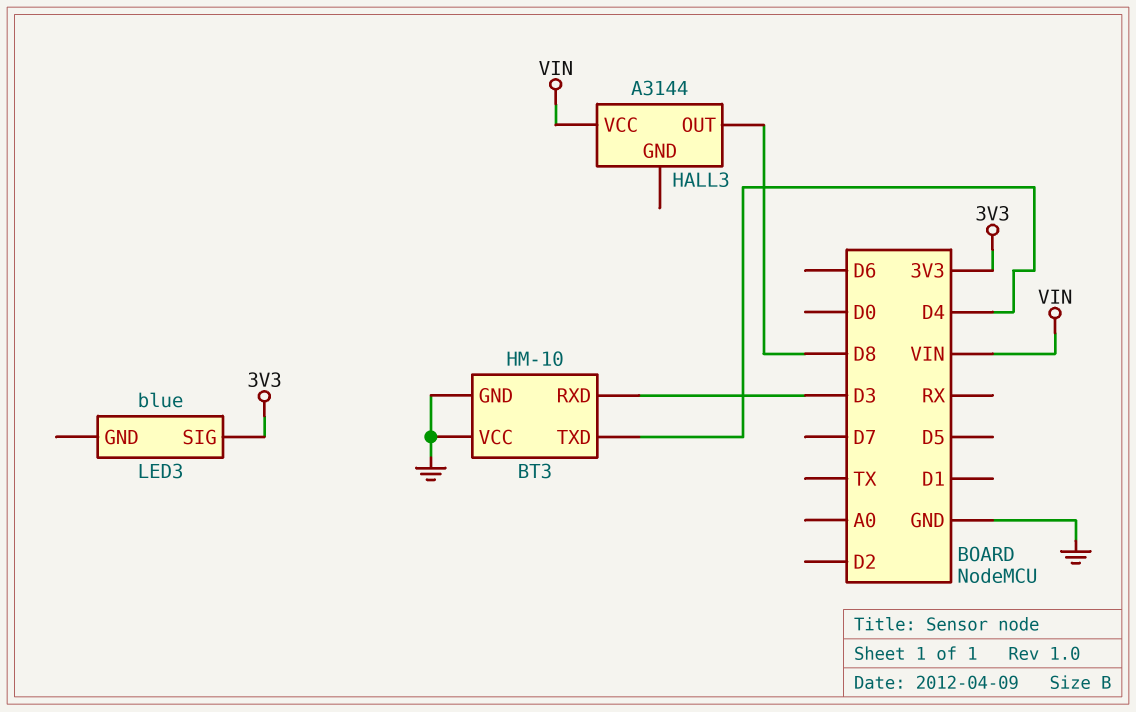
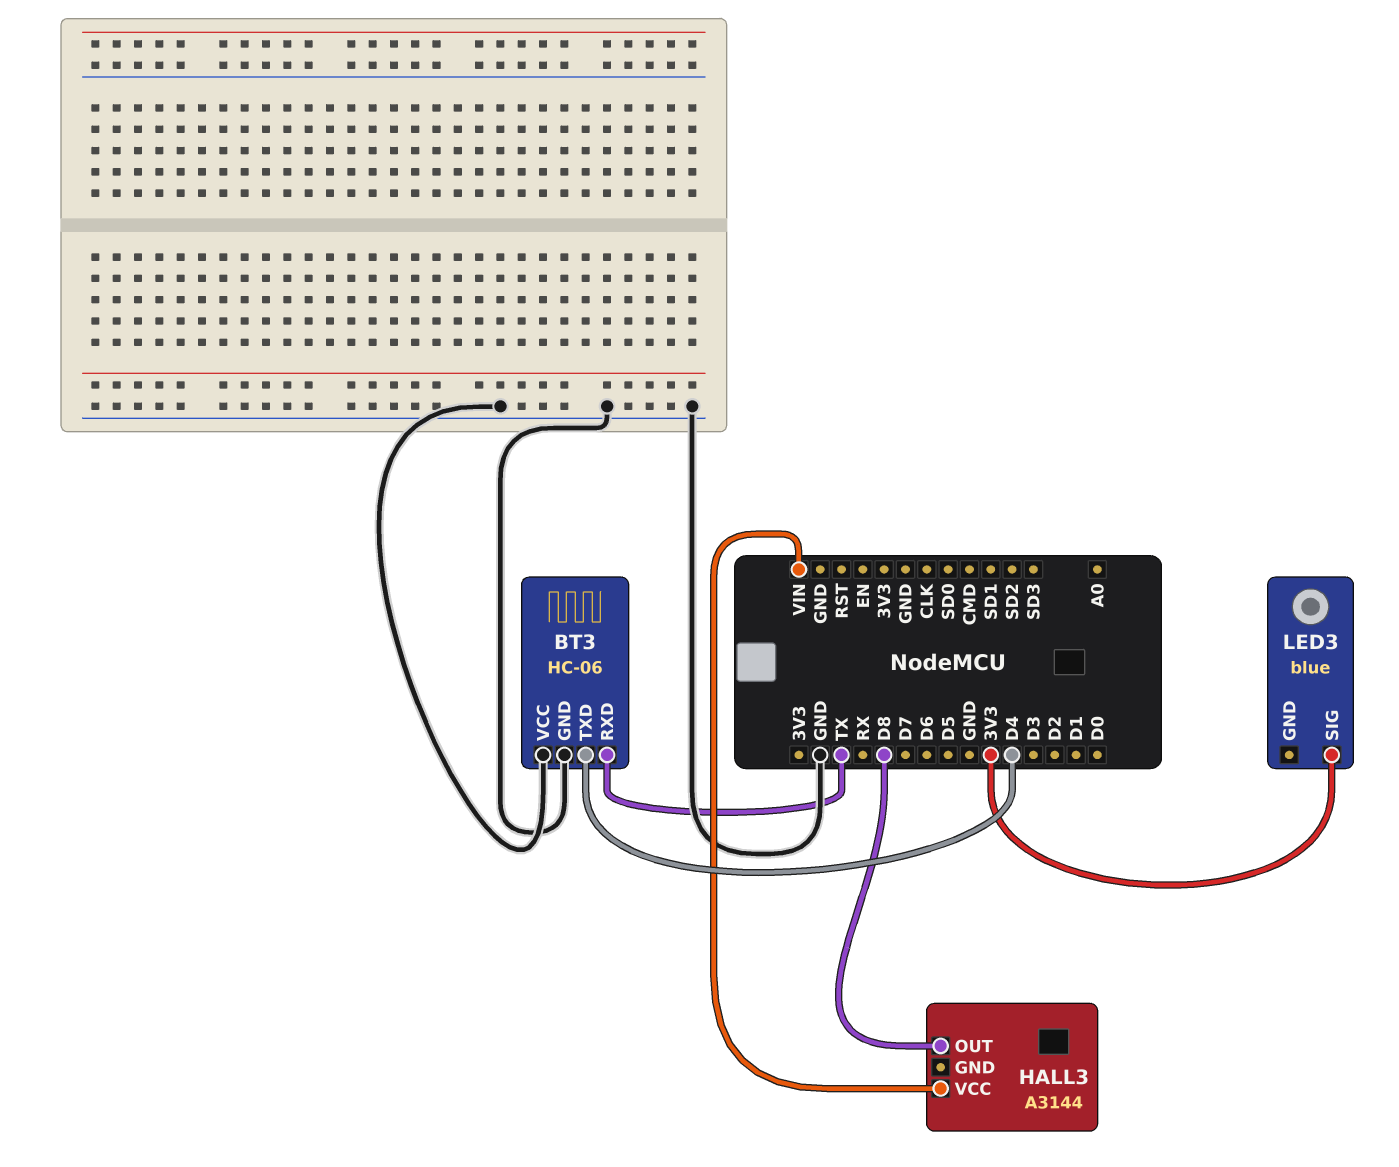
BT3: HM-10 -> HC-06
BT3 pin RXD: D3 -> TX

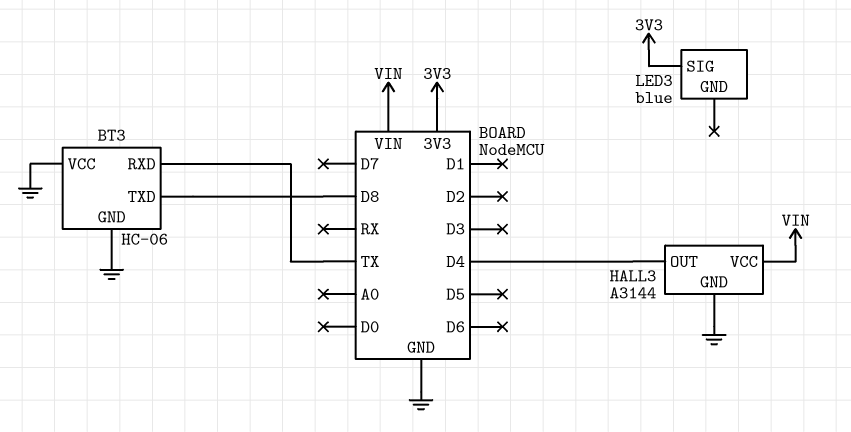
BT3 pin TXD: D4 -> D8
HALL3 pin GND: none -> GND
HALL3 pin OUT: D8 -> D4

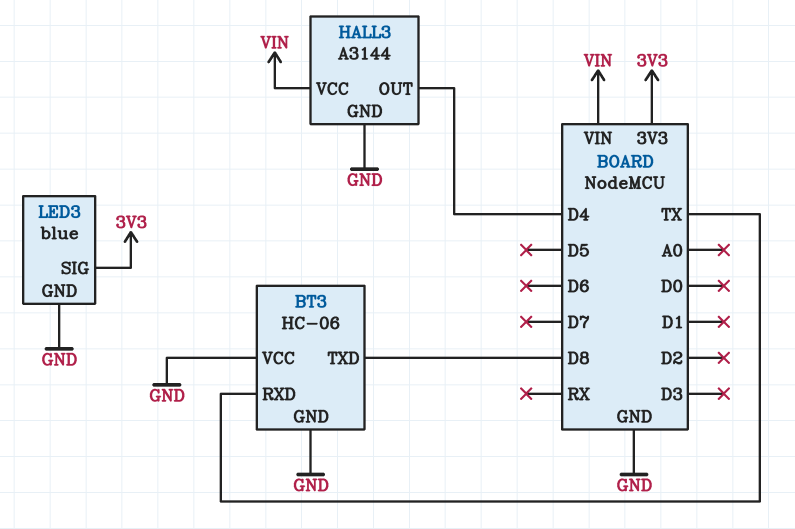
LED3 pin GND: none -> GND

